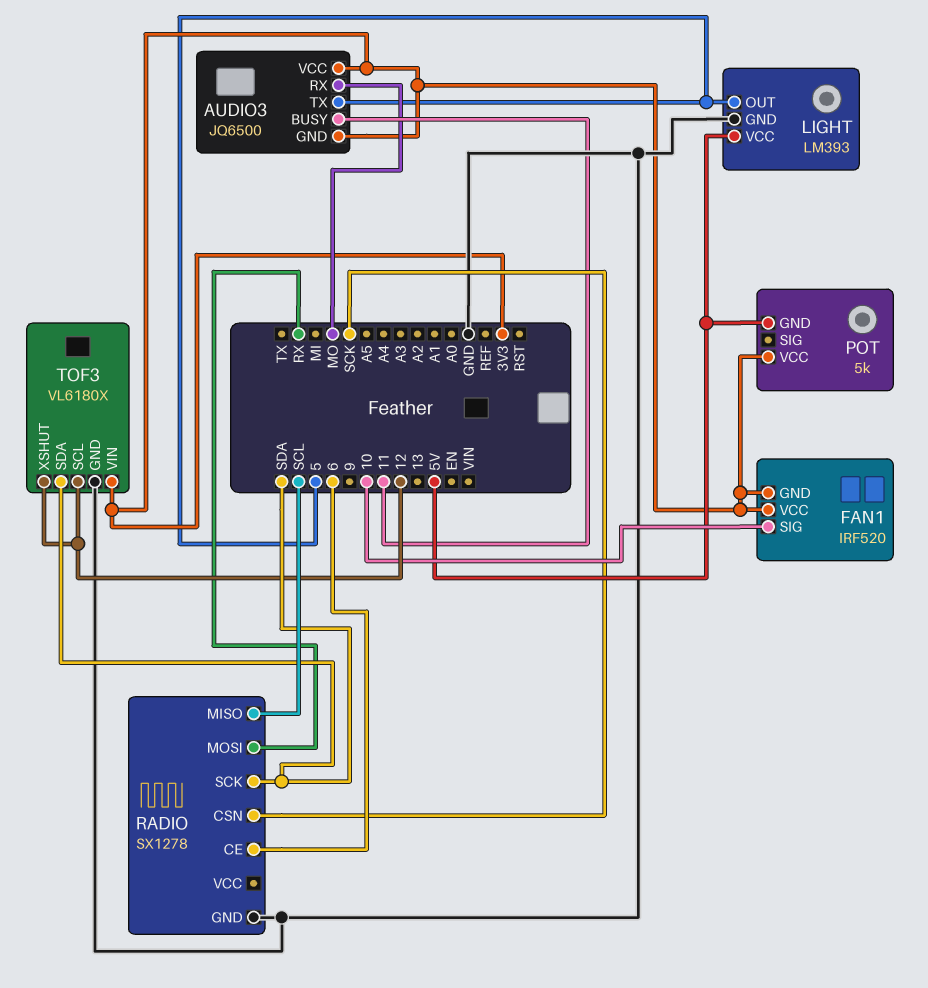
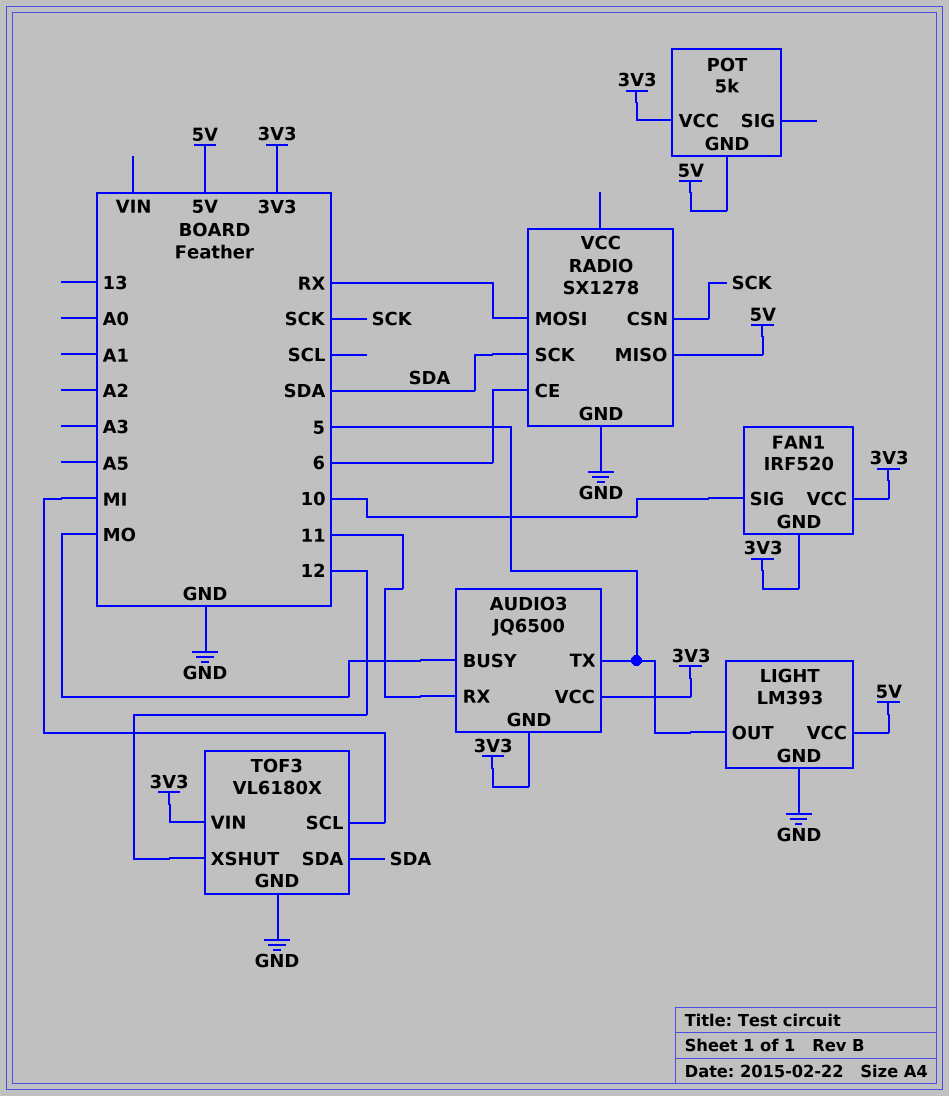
AUDIO3 pin BUSY: 11 -> MO
AUDIO3 pin RX: MO -> 11
RADIO pin MISO: SCL -> 5V
TOF3 pin SCL: 12 -> MI

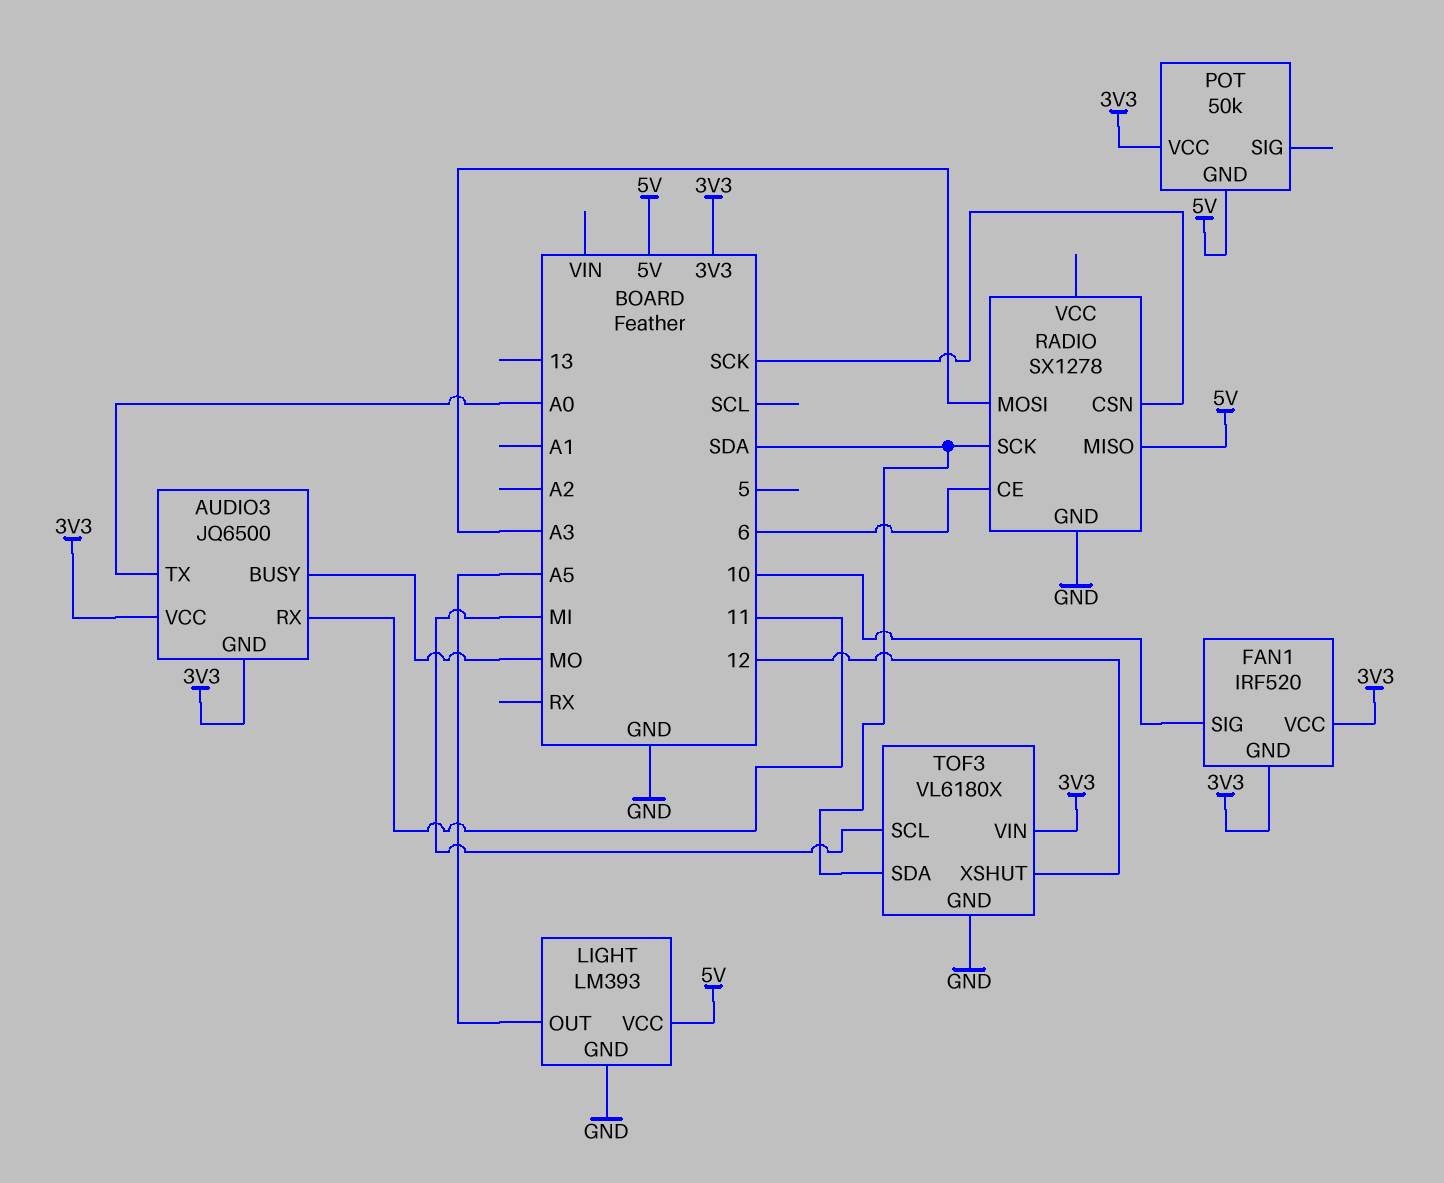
AUDIO3 pin TX: 5 -> A0
LIGHT pin OUT: 5 -> A5
POT: 5k -> 50k
RADIO pin MOSI: RX -> A3

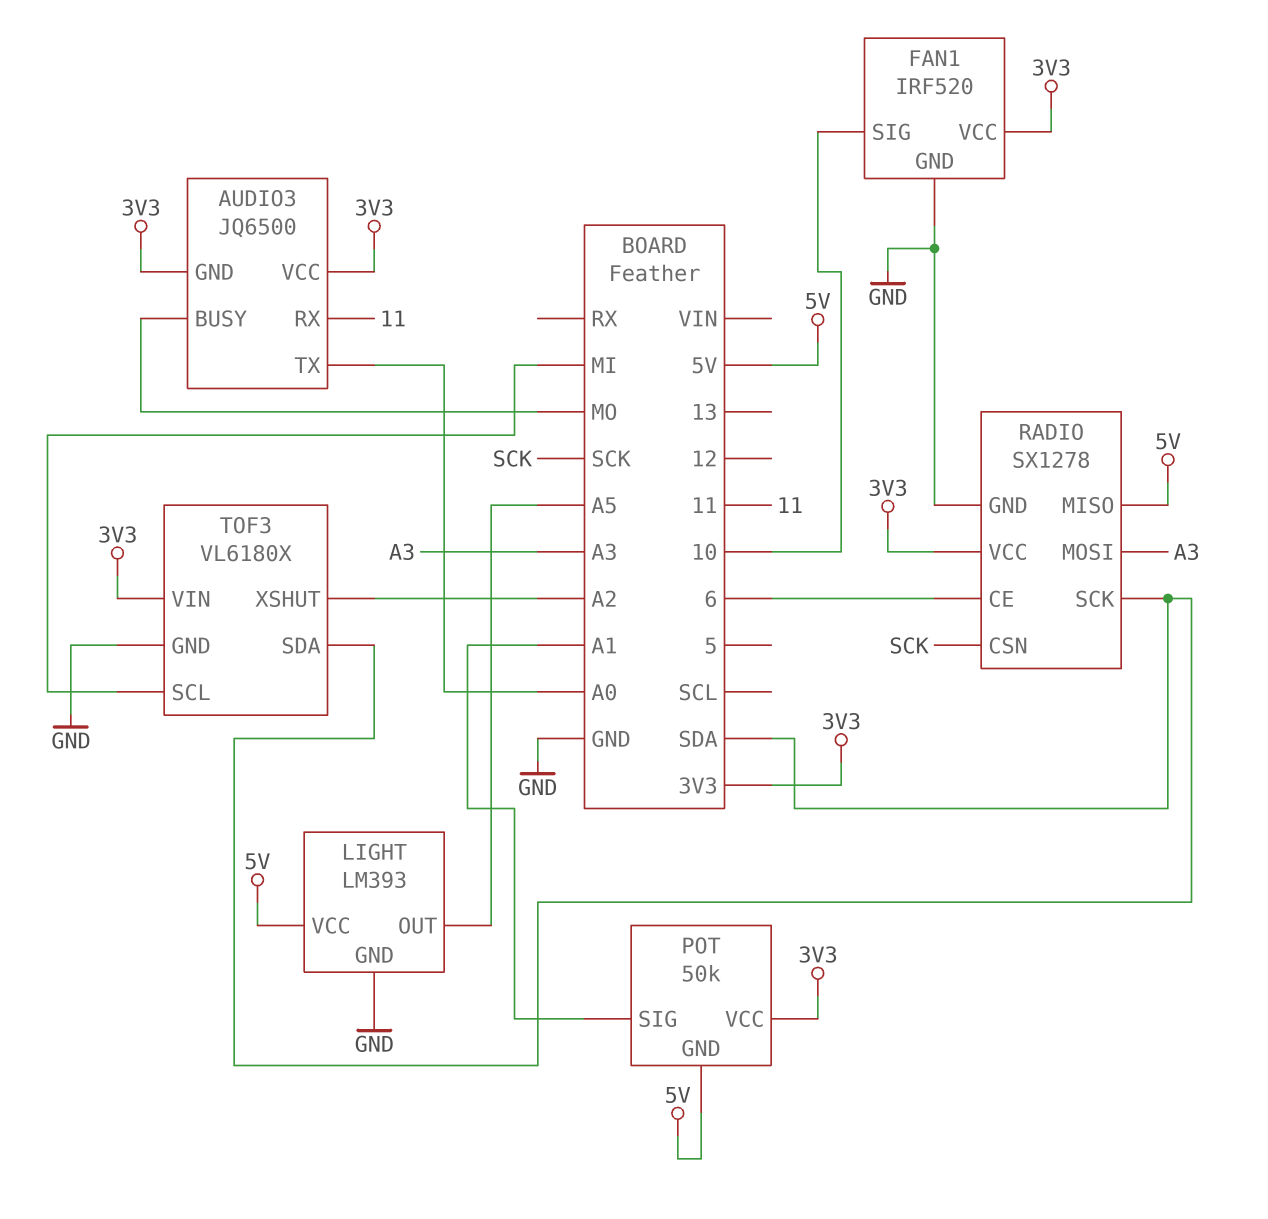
FAN1 pin GND: 3V3 -> GND
POT pin SIG: none -> A1
RADIO pin VCC: none -> 3V3
TOF3 pin XSHUT: 12 -> A2

